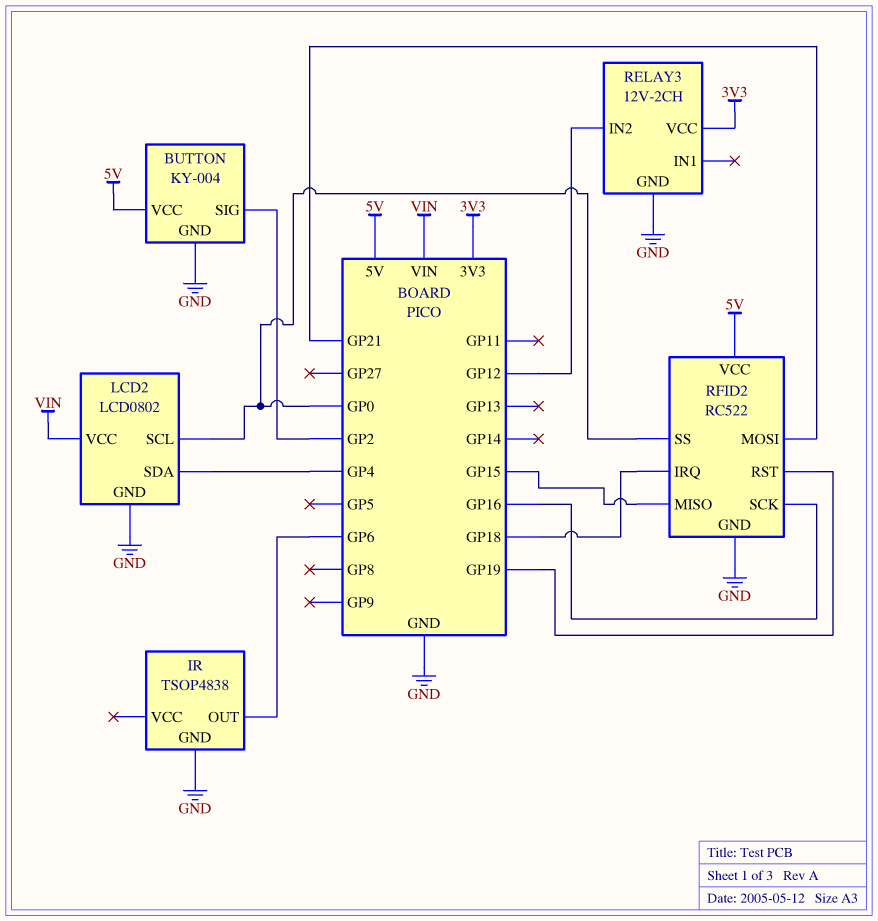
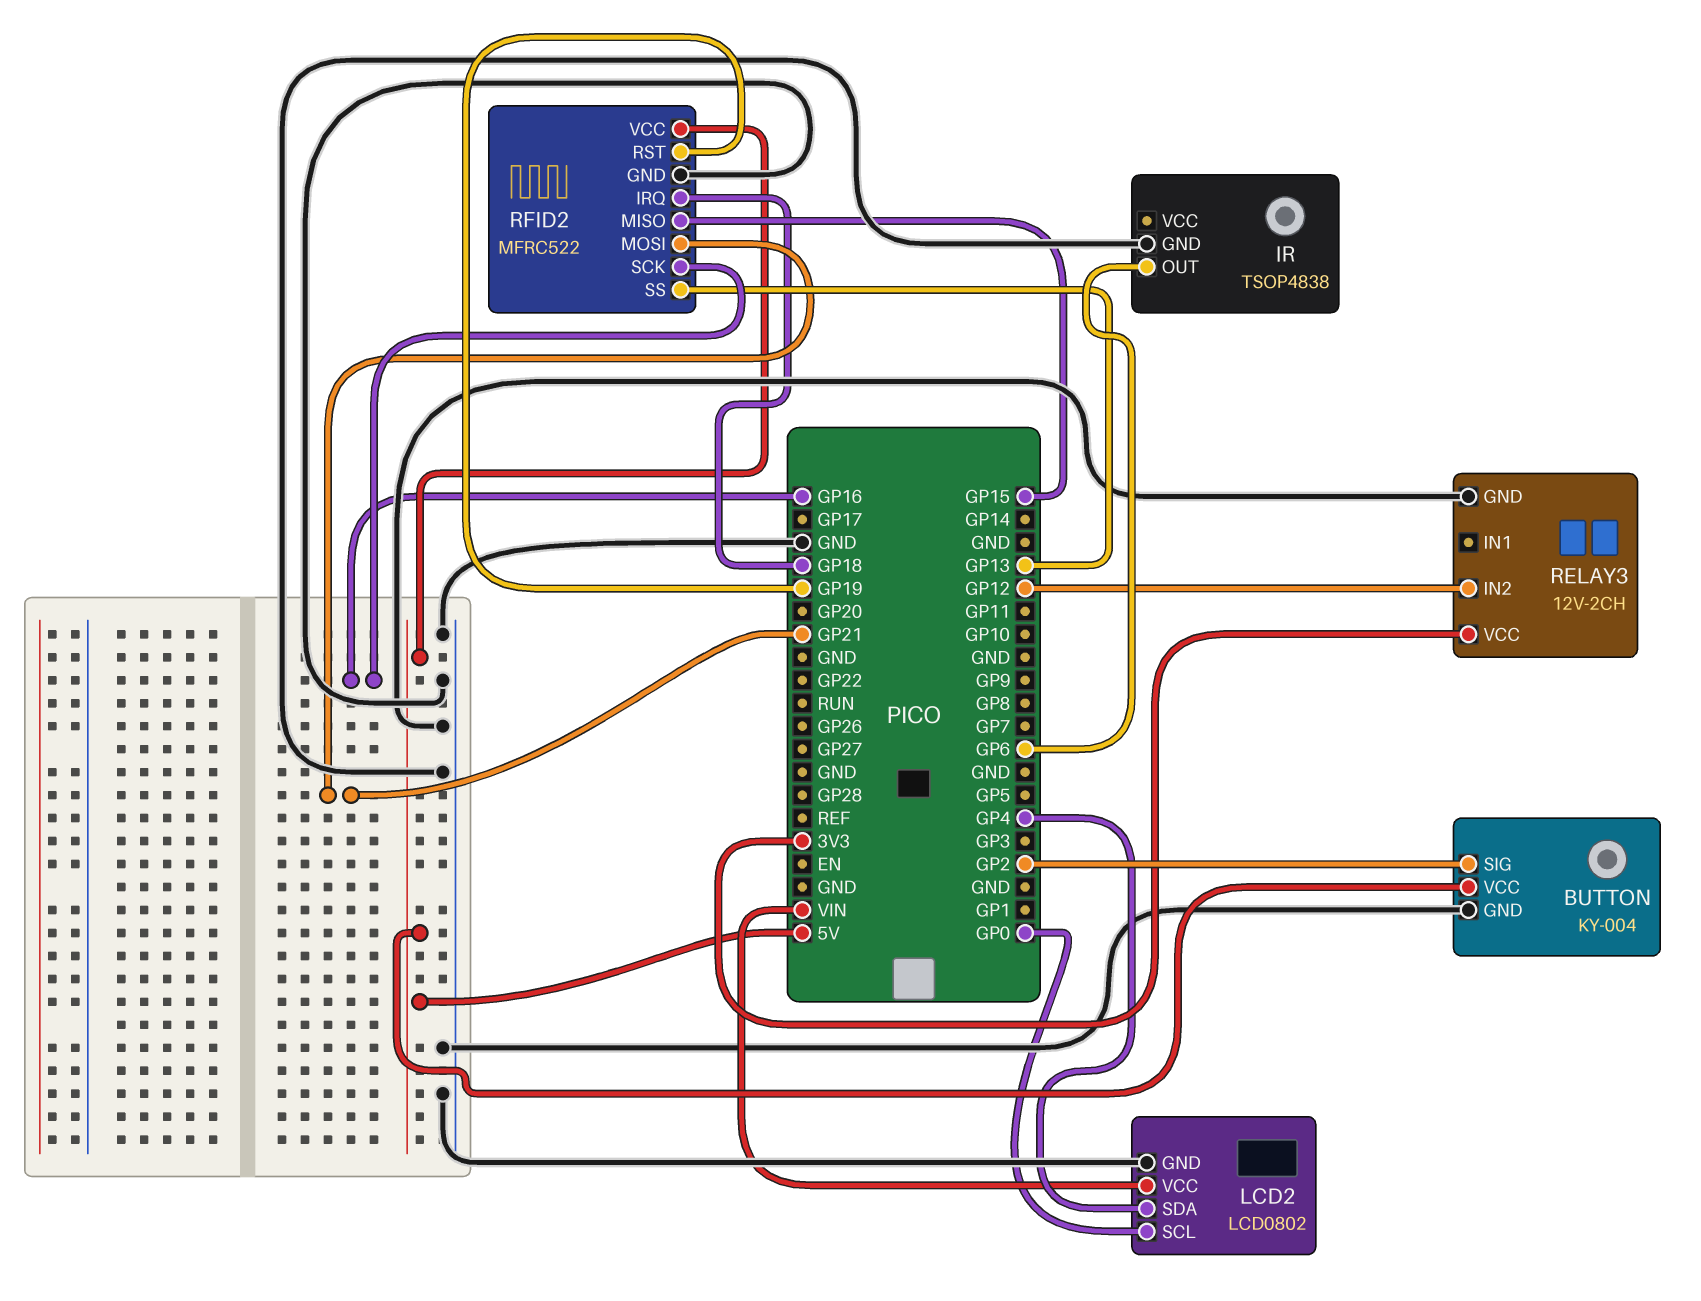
RFID2: RC522 -> MFRC522
RFID2 pin SS: GP0 -> GP13

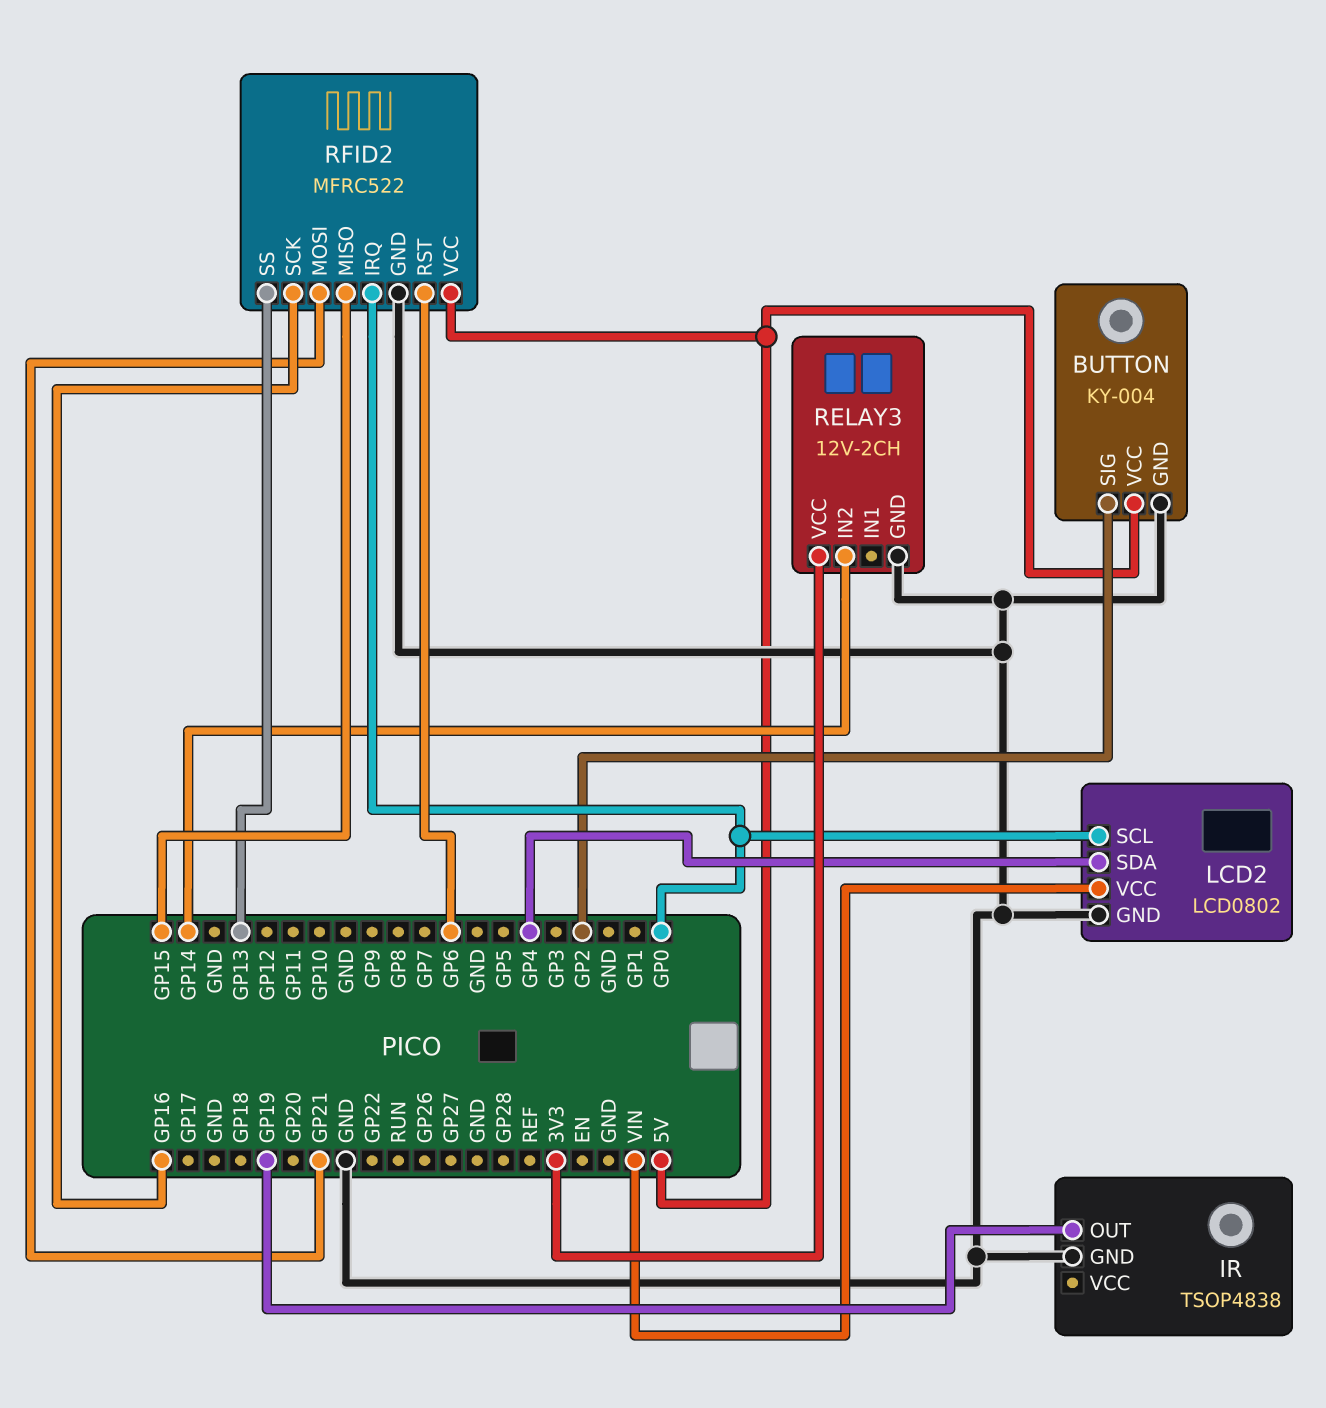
IR pin OUT: GP6 -> GP19
RELAY3 pin IN2: GP12 -> GP14
RFID2 pin IRQ: GP18 -> GP0
RFID2 pin RST: GP19 -> GP6

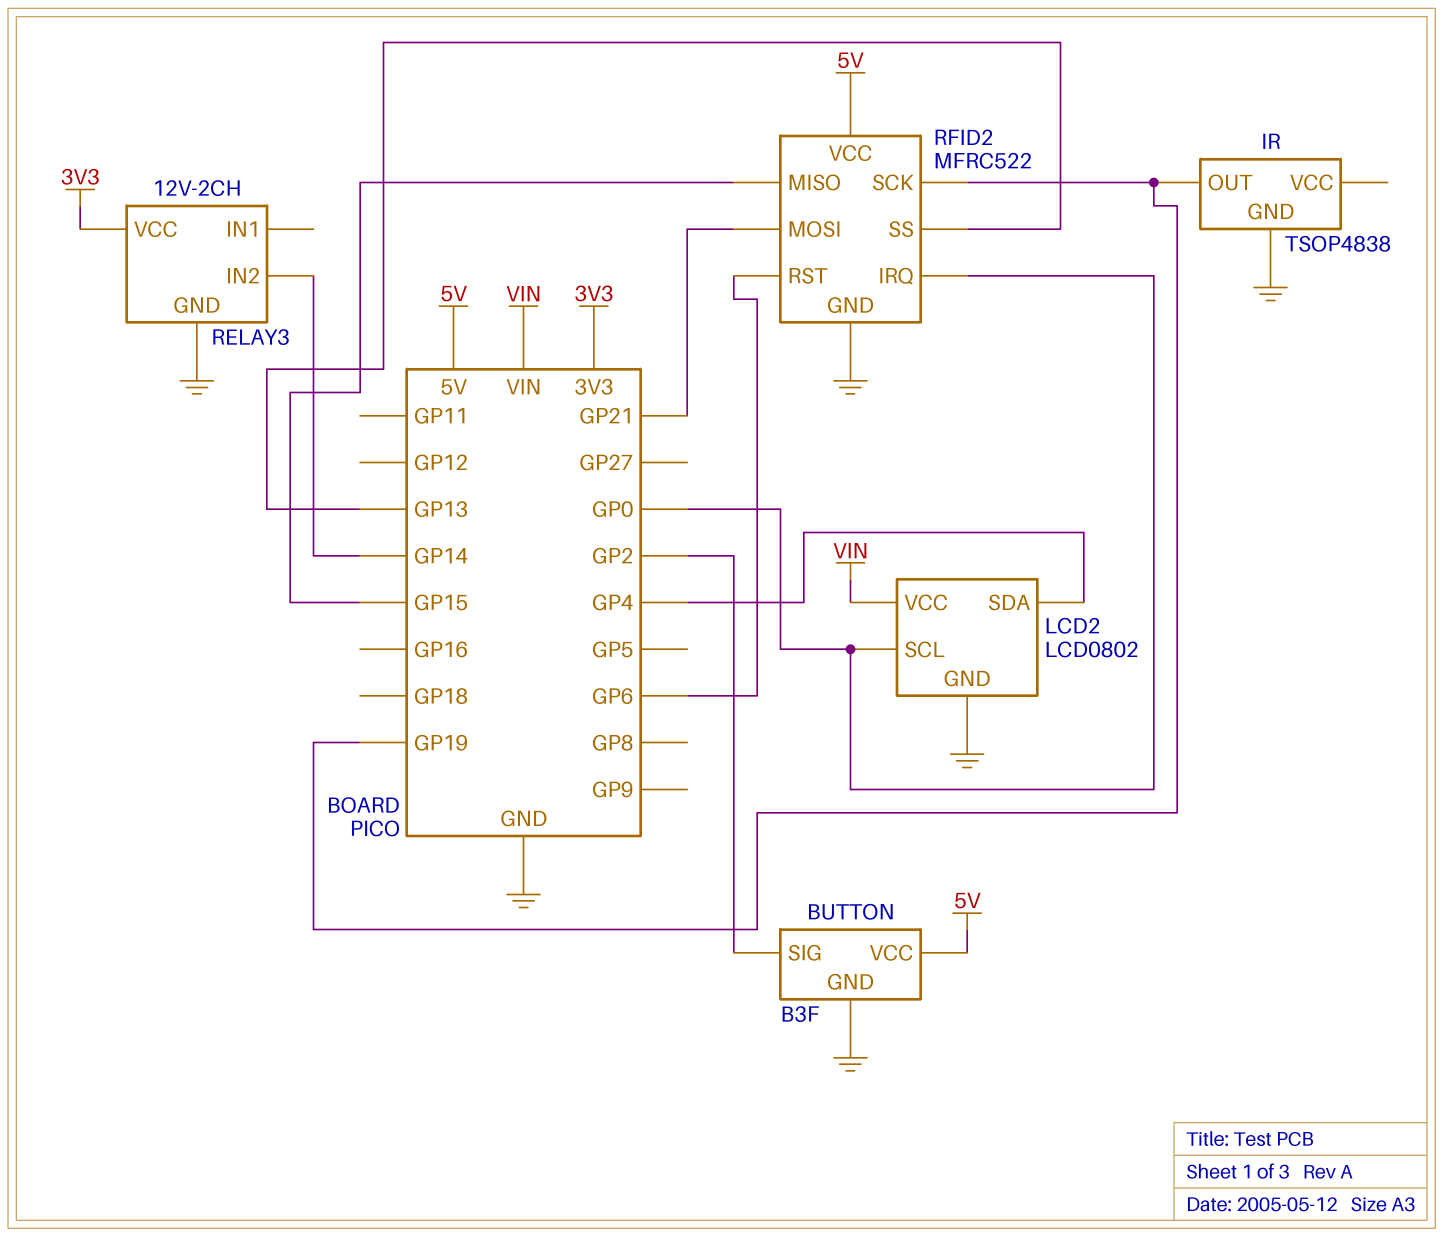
BUTTON: KY-004 -> B3F
RFID2 pin SCK: GP16 -> GP19

